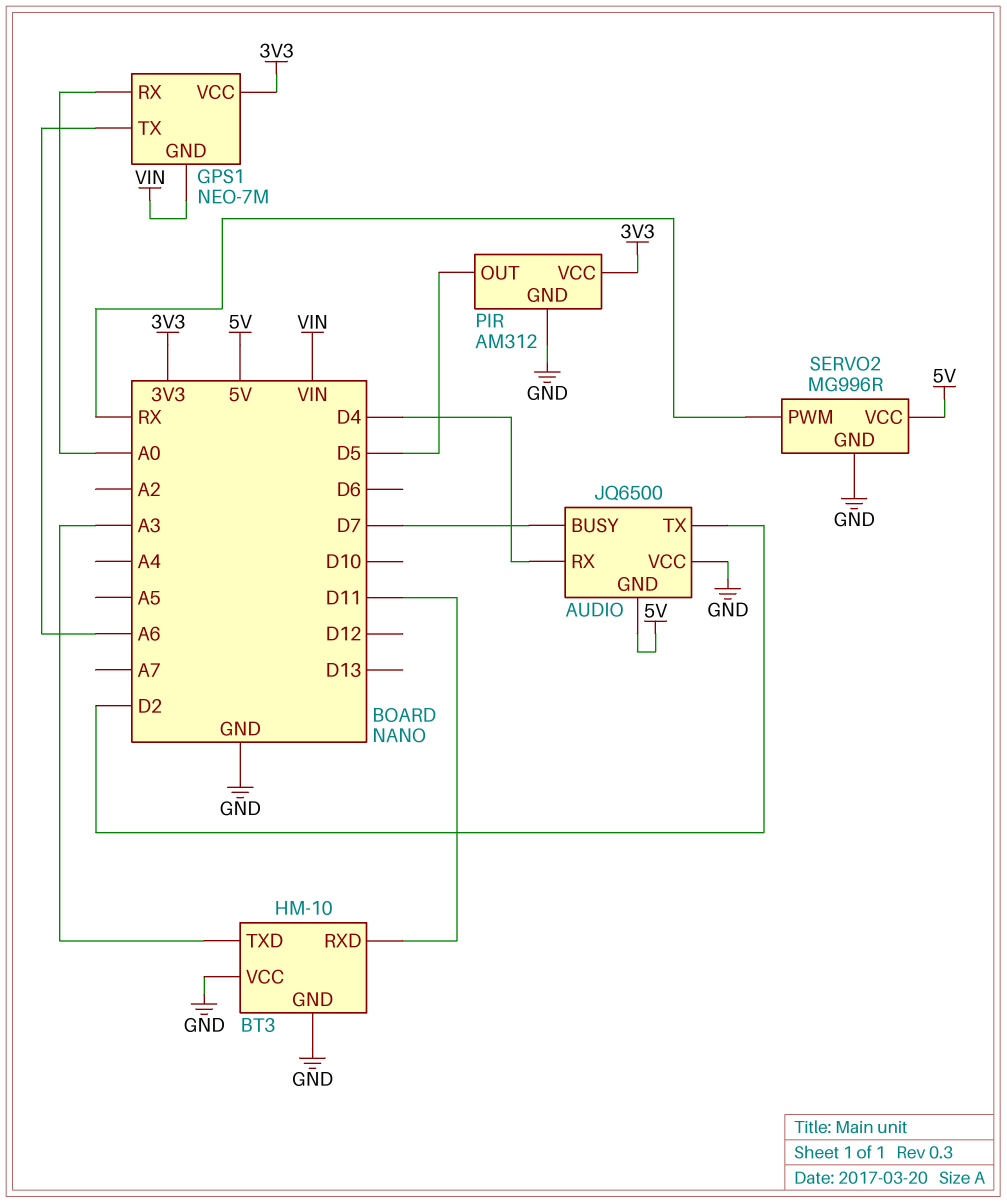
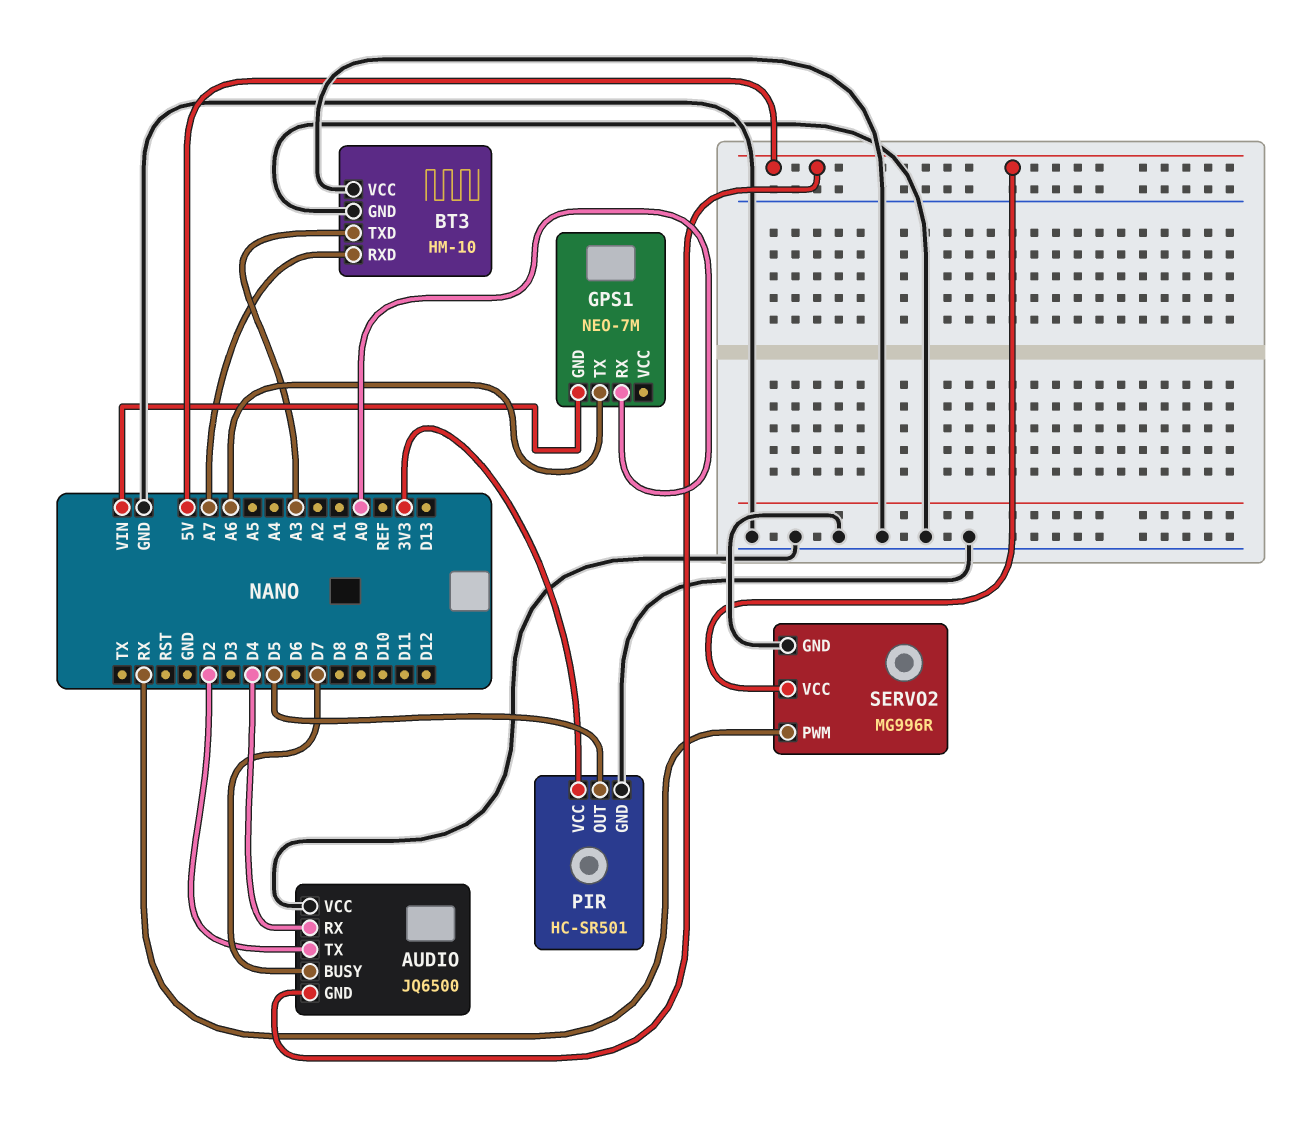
BT3 pin RXD: D11 -> A7
GPS1 pin VCC: 3V3 -> none
PIR: AM312 -> HC-SR501

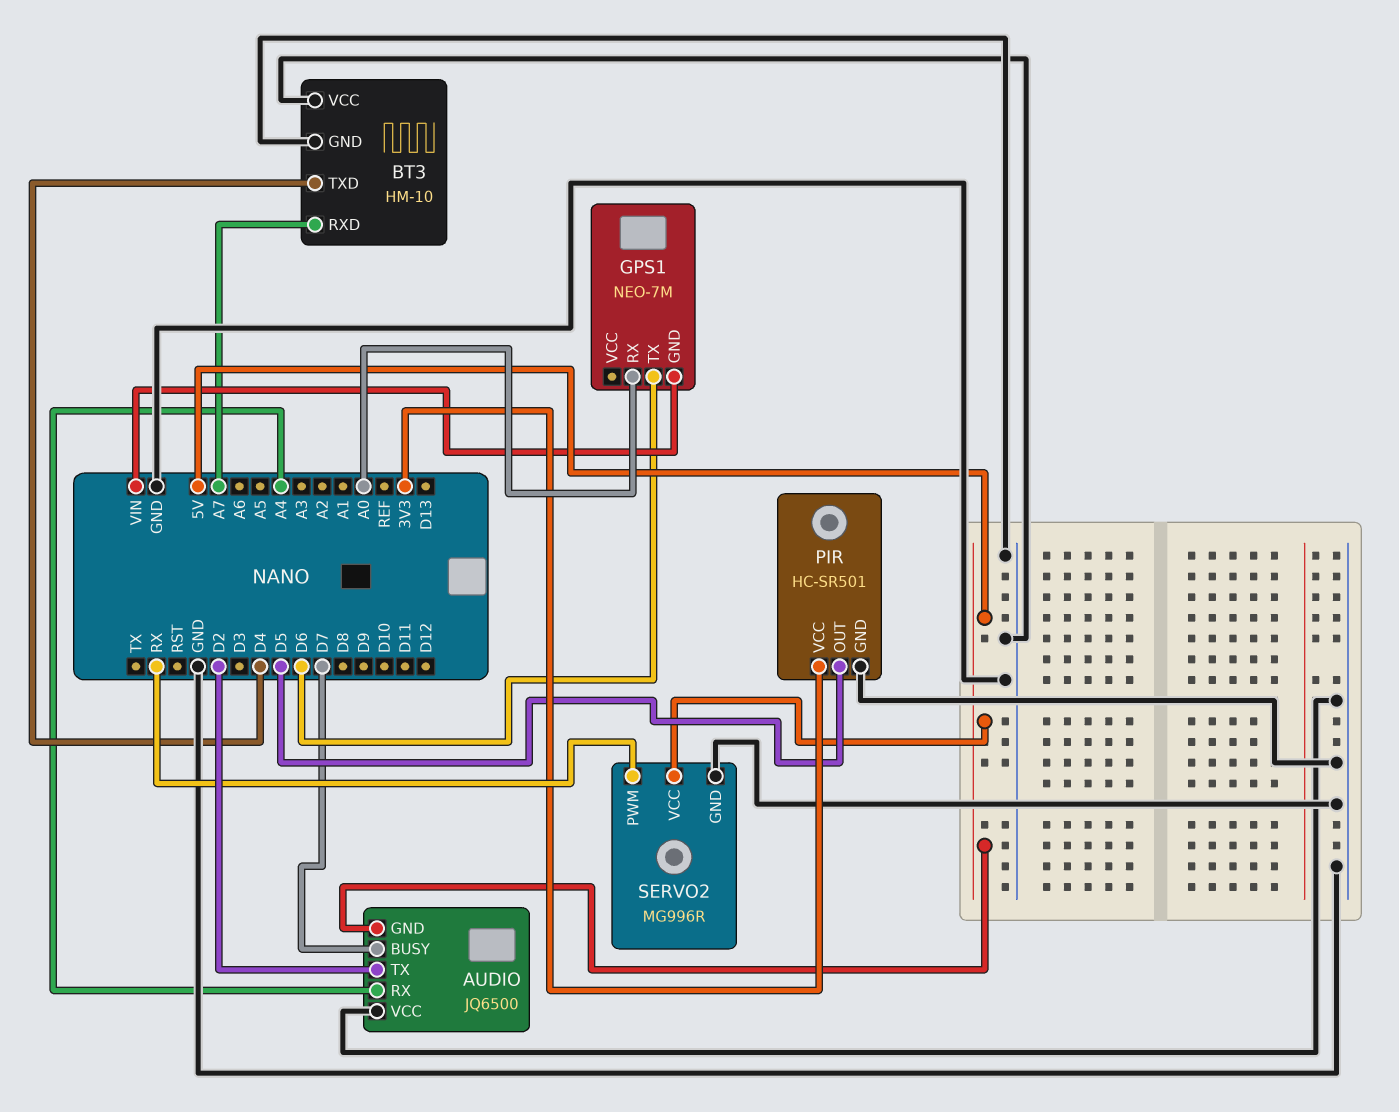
AUDIO pin RX: D4 -> A4
BT3 pin TXD: A3 -> D4
GPS1 pin TX: A6 -> D6

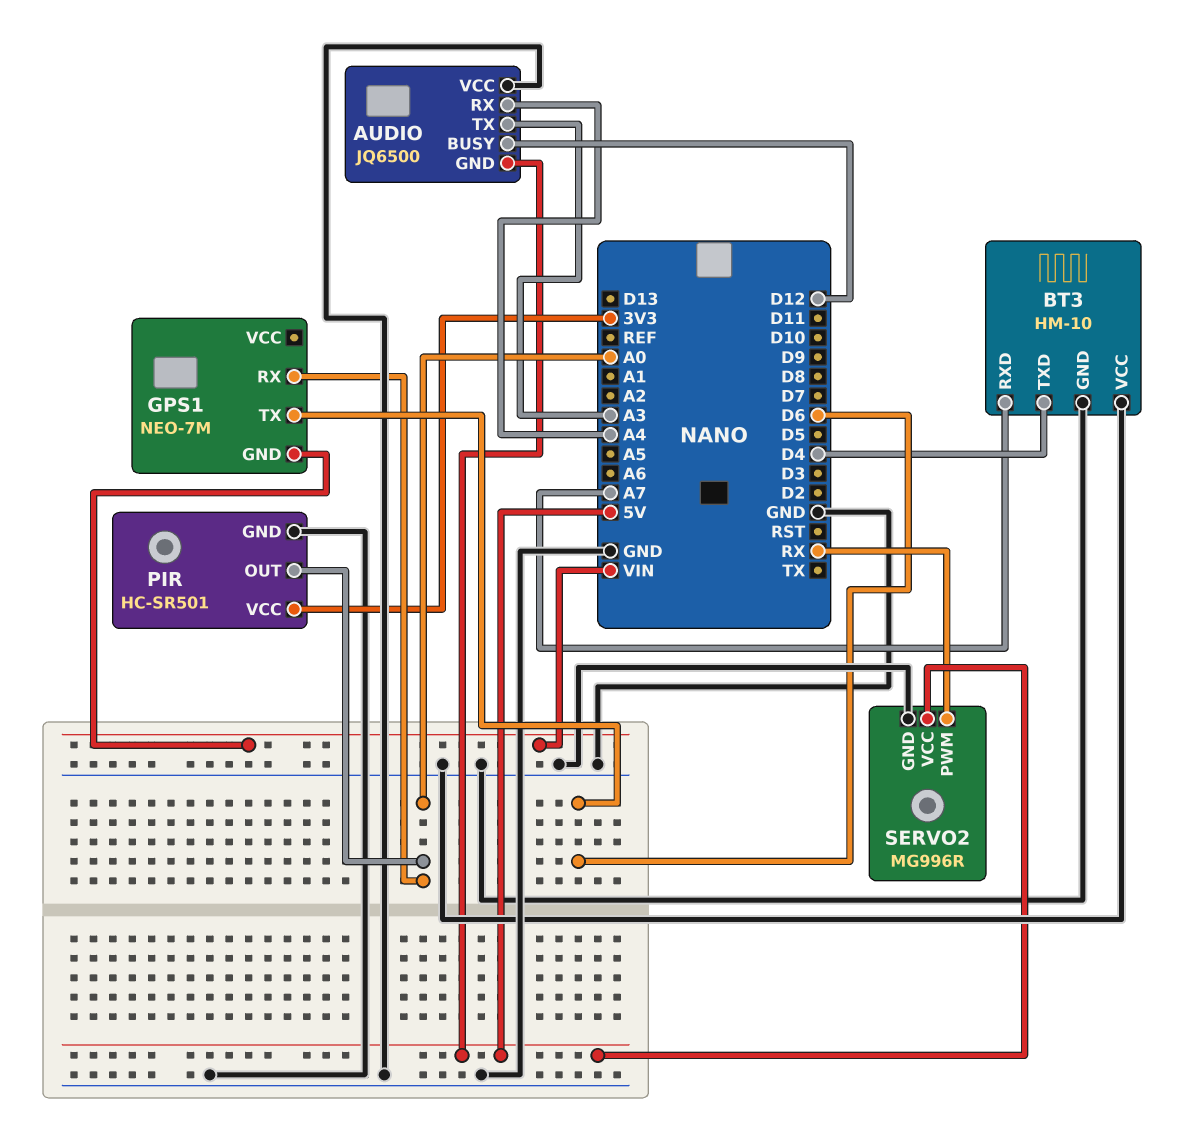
AUDIO pin BUSY: D7 -> D12
AUDIO pin TX: D2 -> A3
PIR pin OUT: D5 -> A0

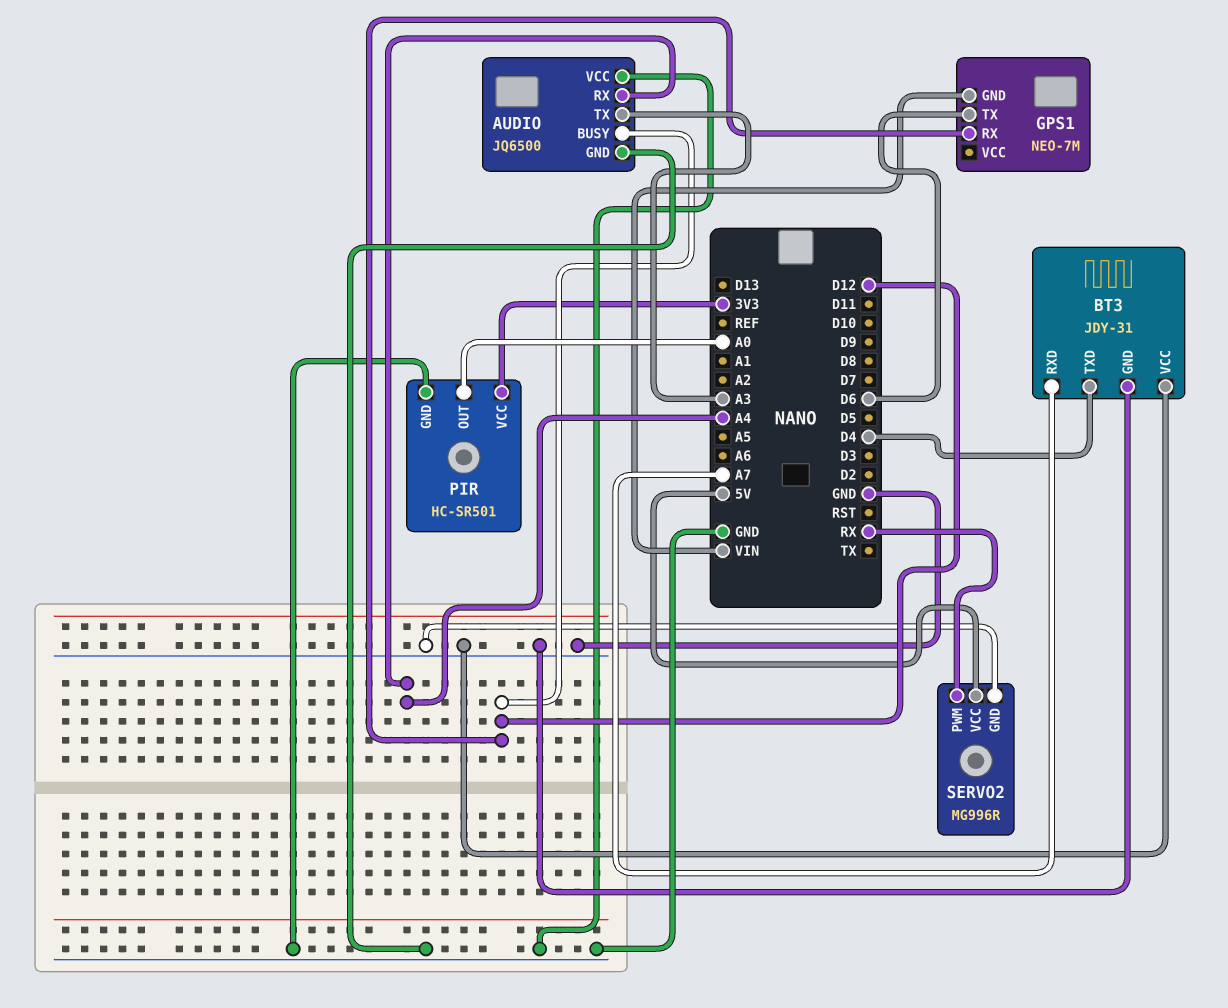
AUDIO pin GND: 5V -> GND
BT3: HM-10 -> JDY-31
GPS1 pin RX: A0 -> D12

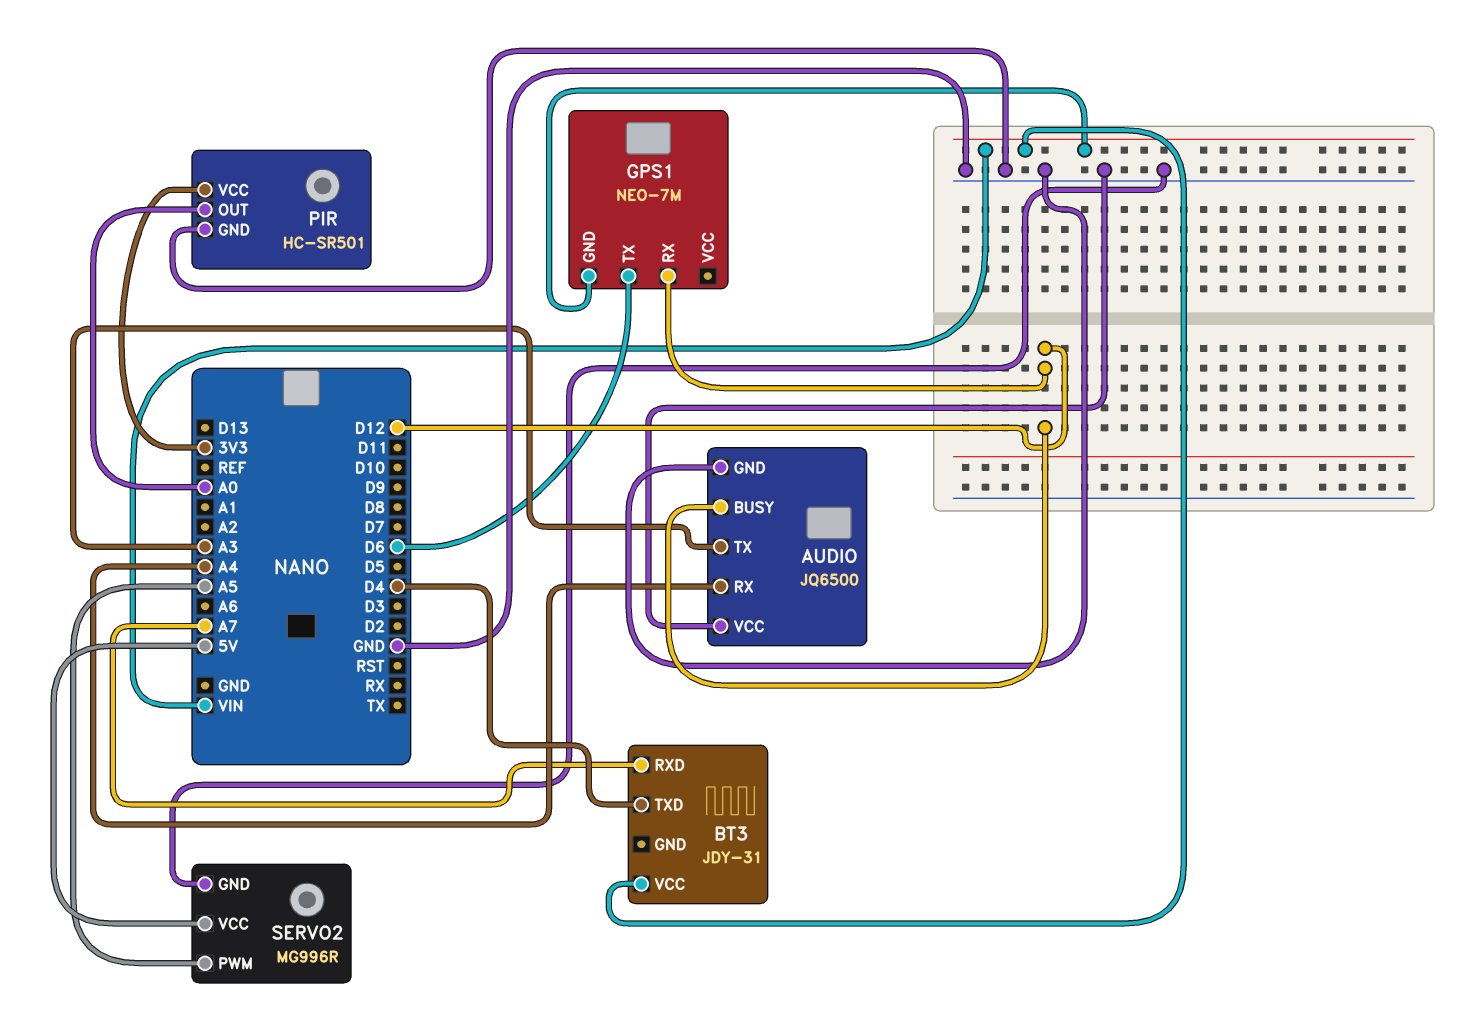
BT3 pin GND: GND -> none
BT3 pin VCC: GND -> VIN
SERVO2 pin PWM: RX -> A5

